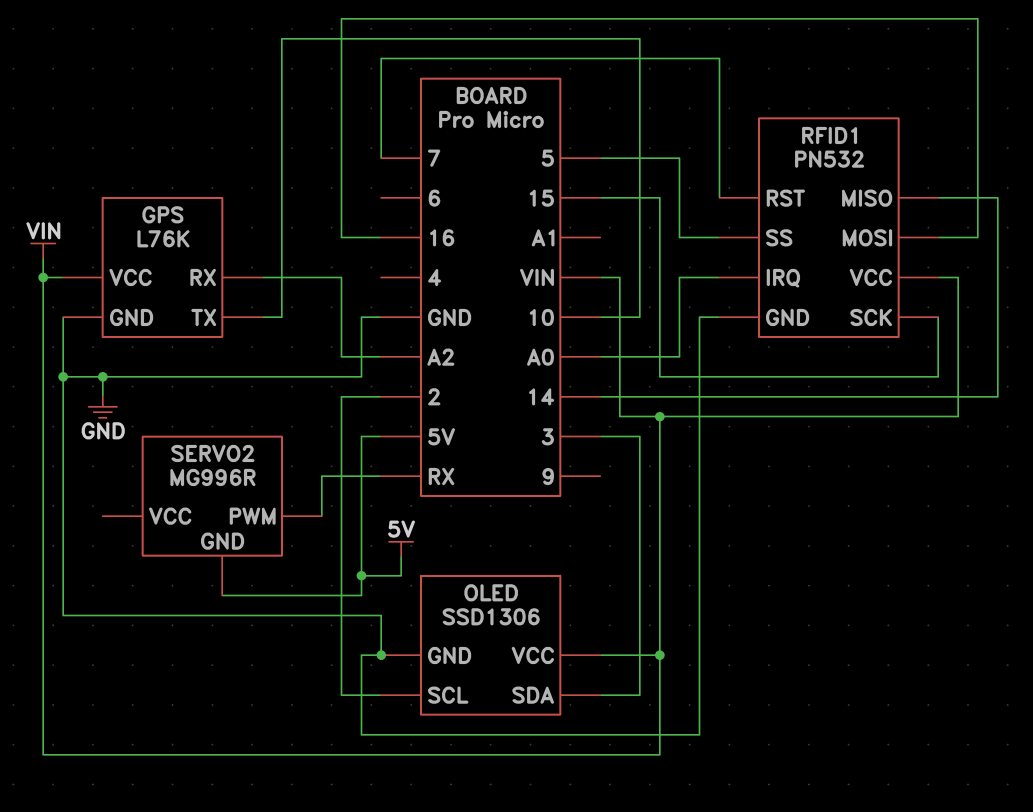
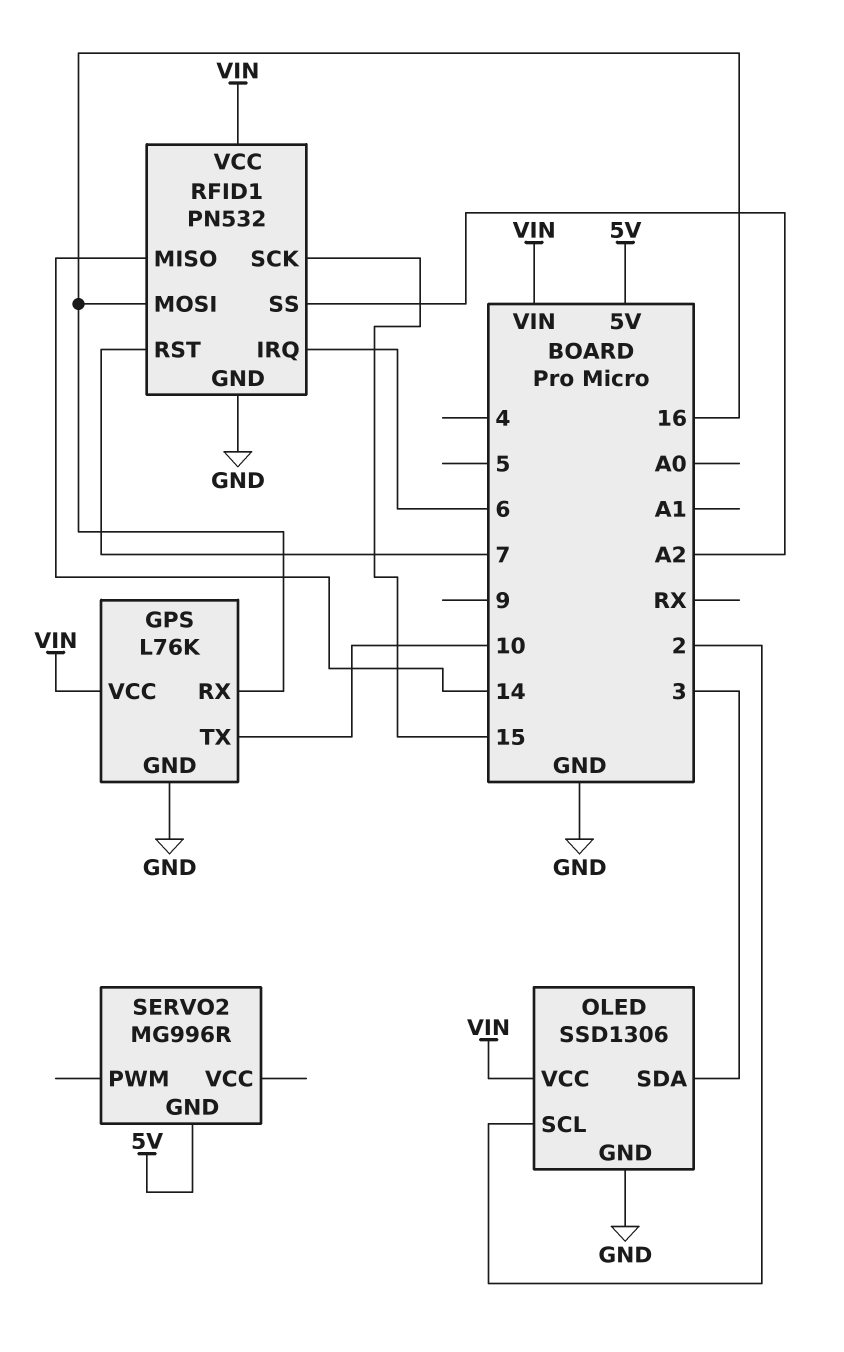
GPS pin RX: A2 -> 16
RFID1 pin IRQ: A0 -> 6
RFID1 pin SS: 5 -> A2
SERVO2 pin PWM: RX -> none

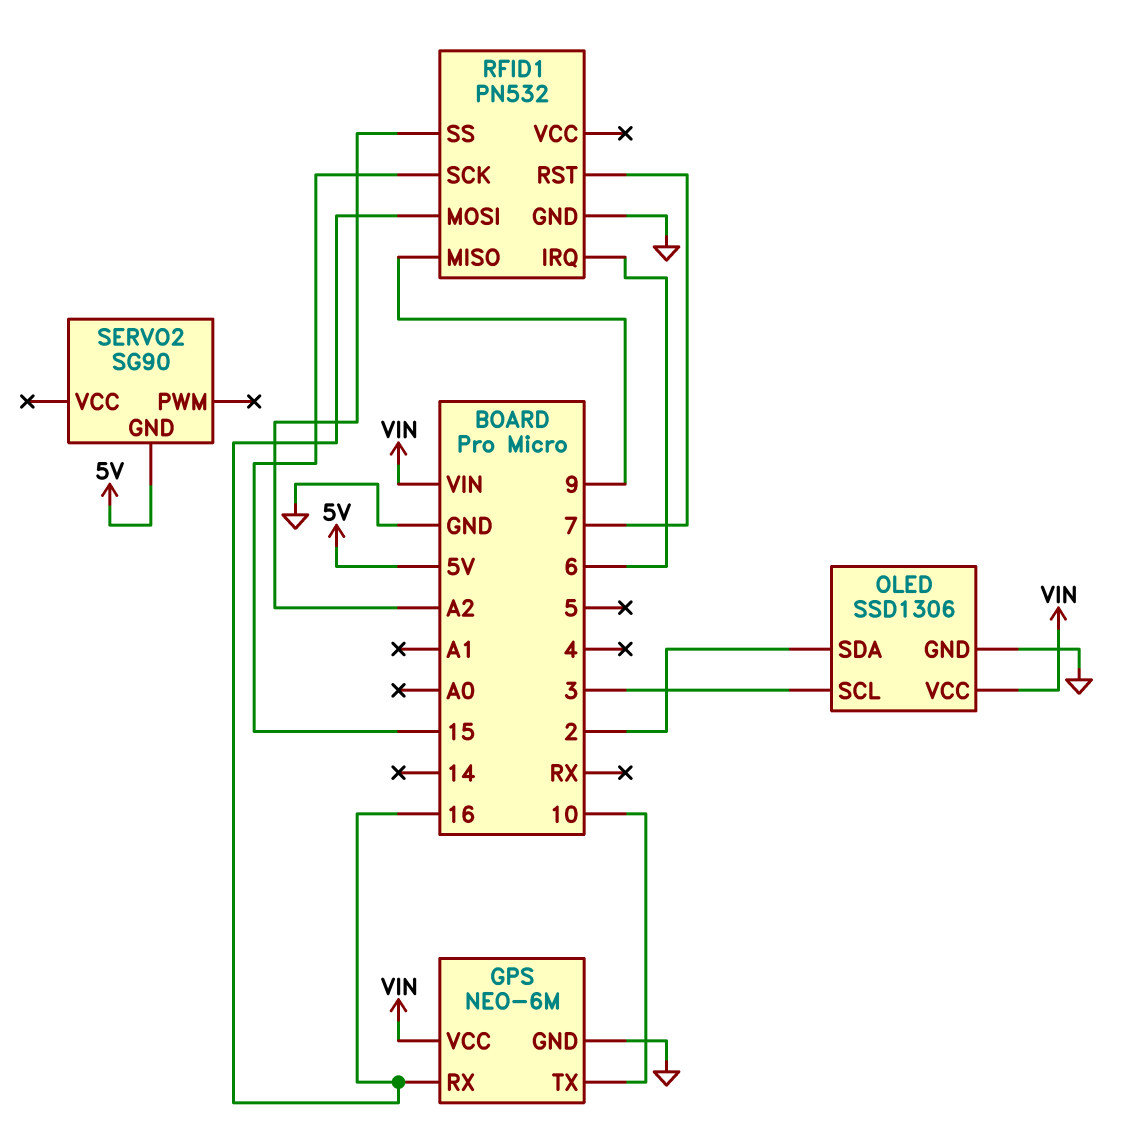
GPS: L76K -> NEO-6M
OLED pin SCL: 2 -> 3
OLED pin SDA: 3 -> 2
RFID1 pin MISO: 14 -> 9
RFID1 pin VCC: VIN -> none
SERVO2: MG996R -> SG90

